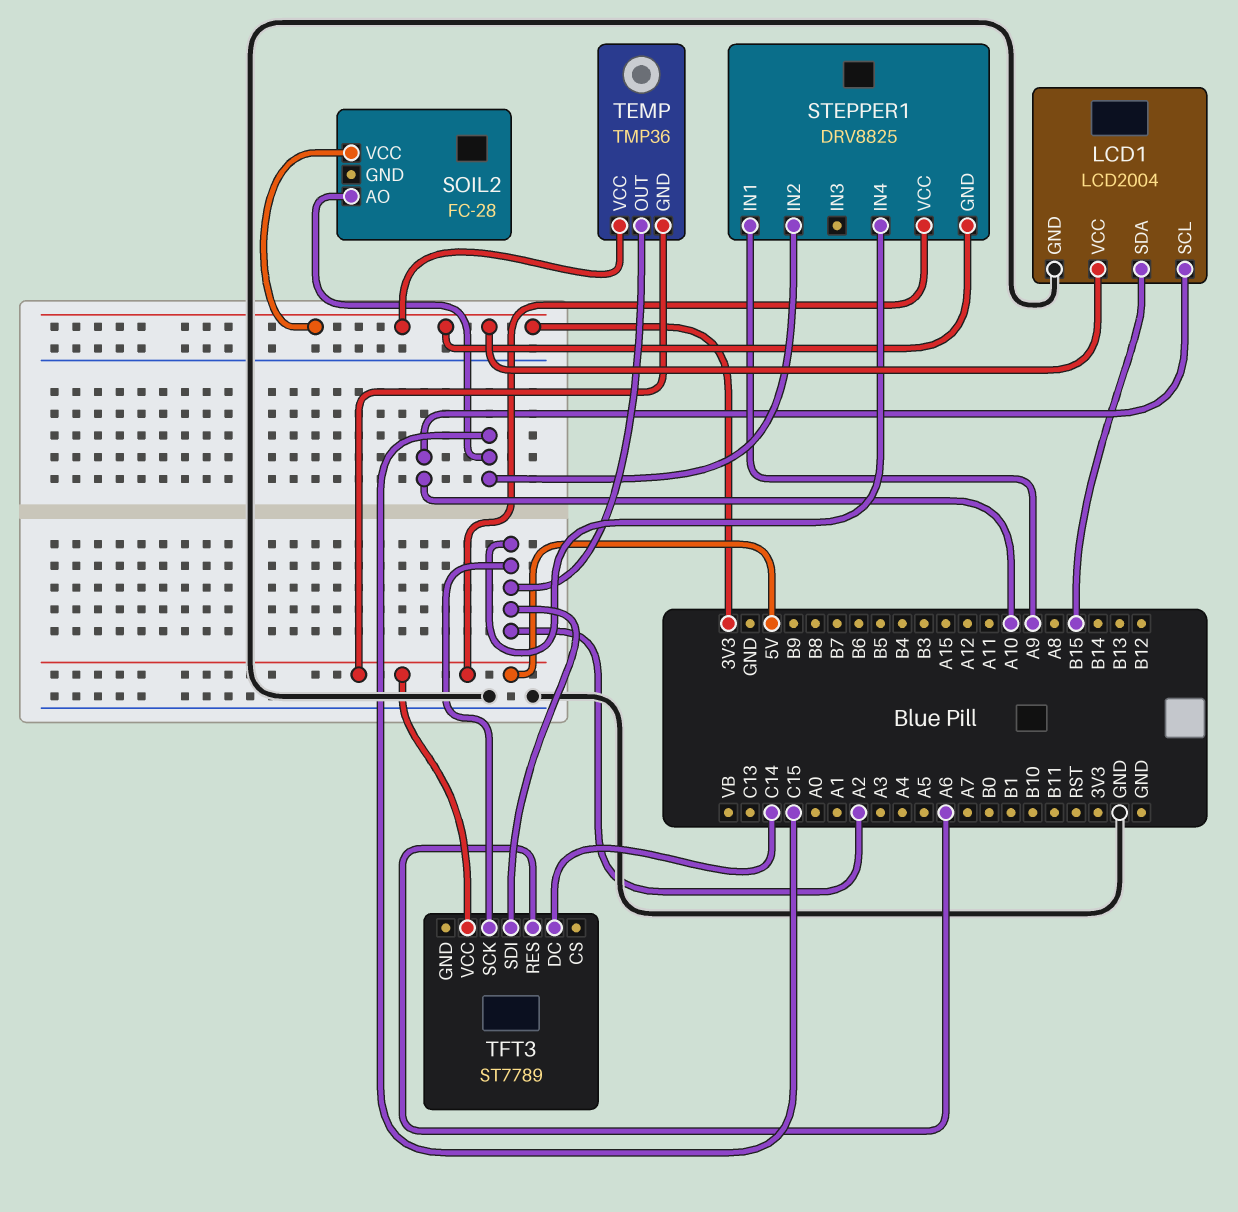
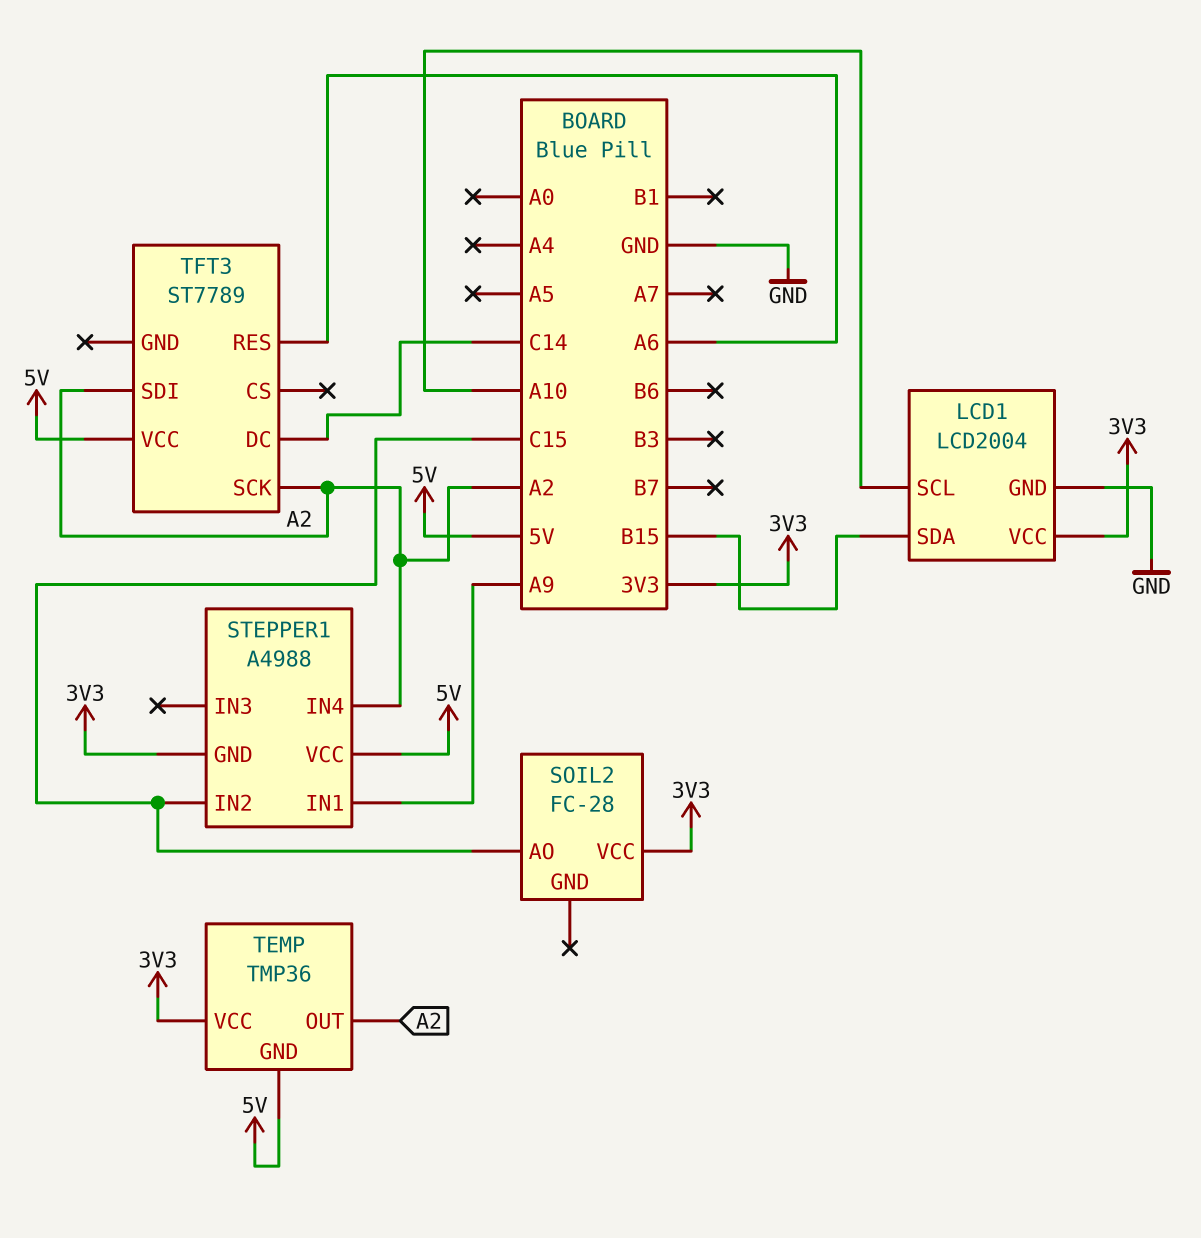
STEPPER1: DRV8825 -> A4988

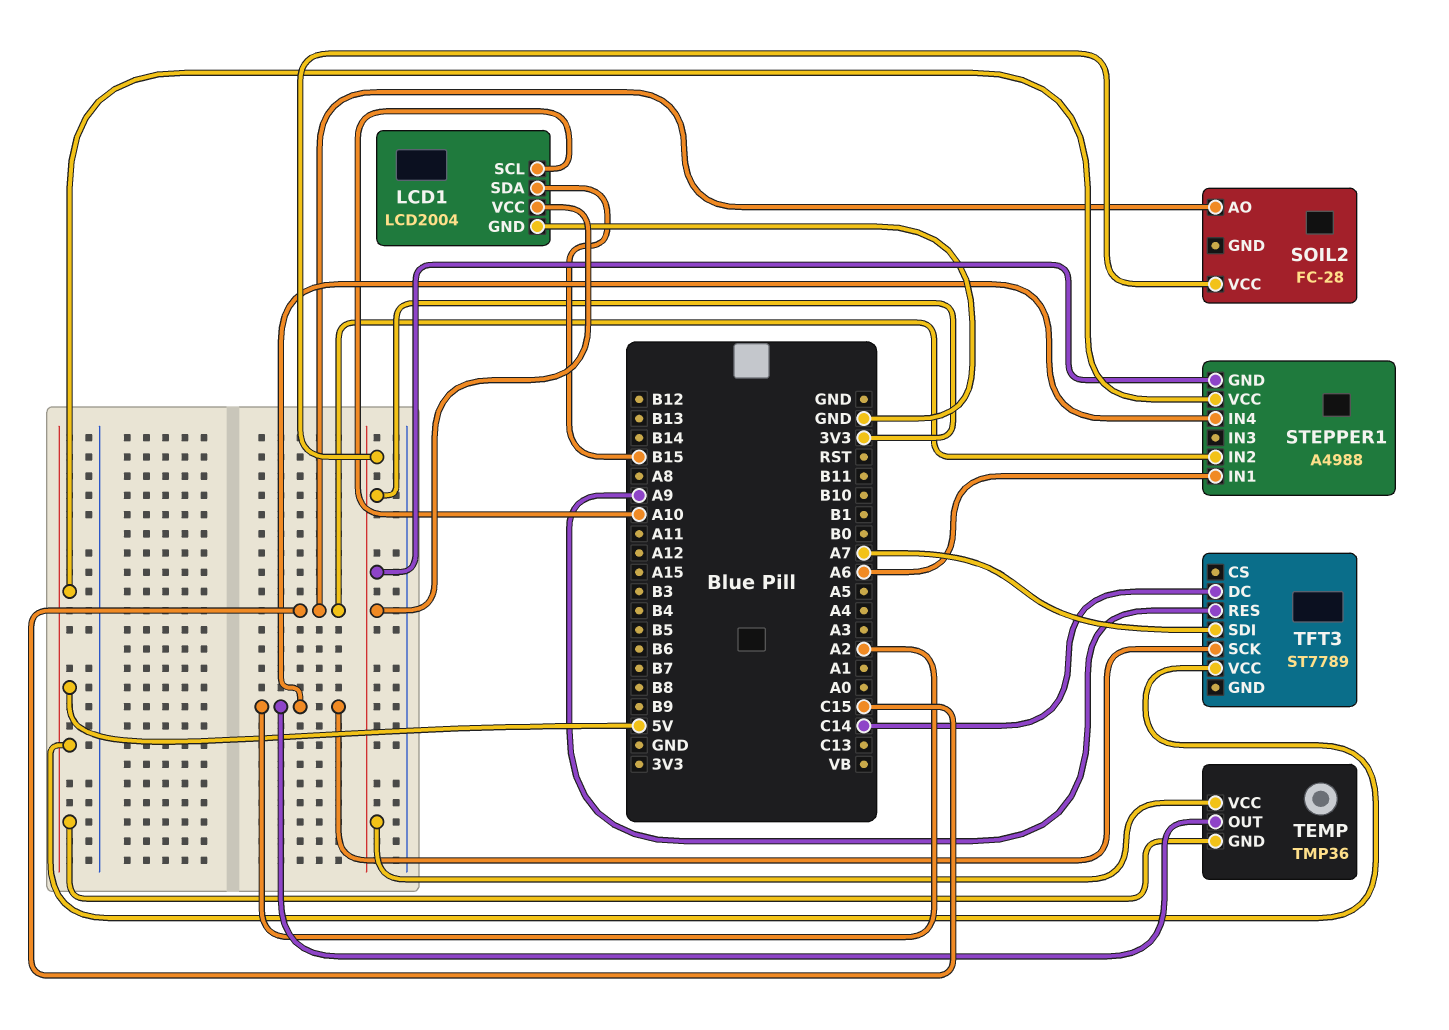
STEPPER1 pin IN1: A9 -> A6
TFT3 pin RES: A6 -> A9
TFT3 pin SDI: A2 -> A7

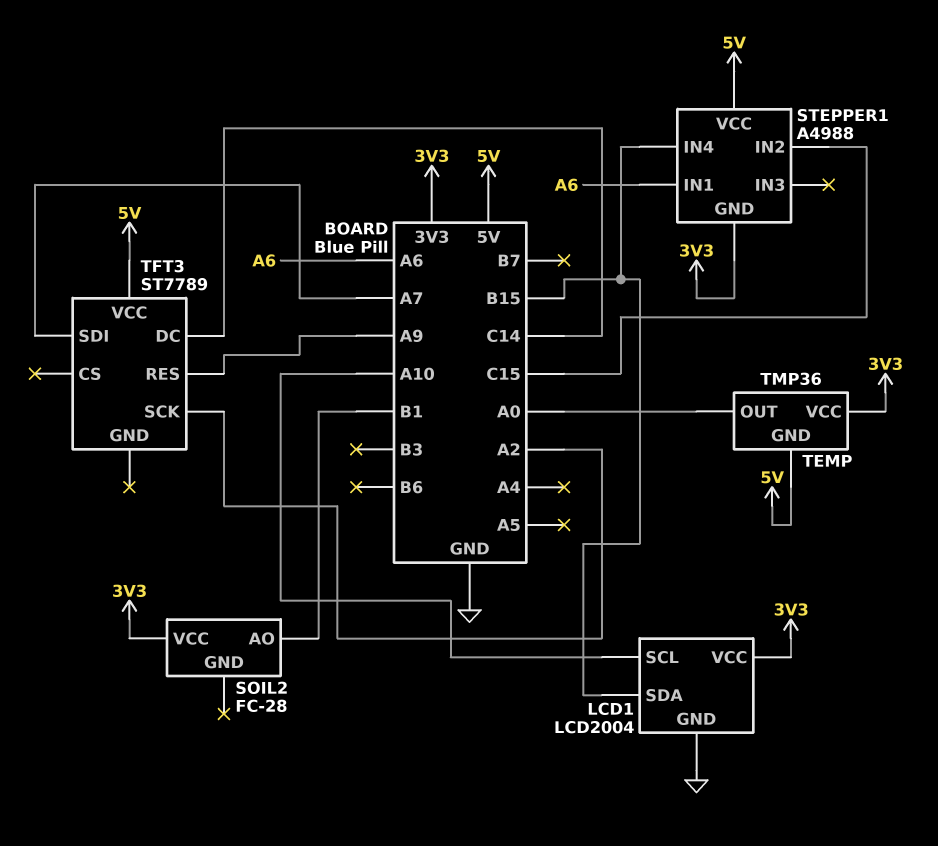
SOIL2 pin AO: C15 -> B1
STEPPER1 pin IN4: A2 -> B15
TEMP pin OUT: A2 -> A0

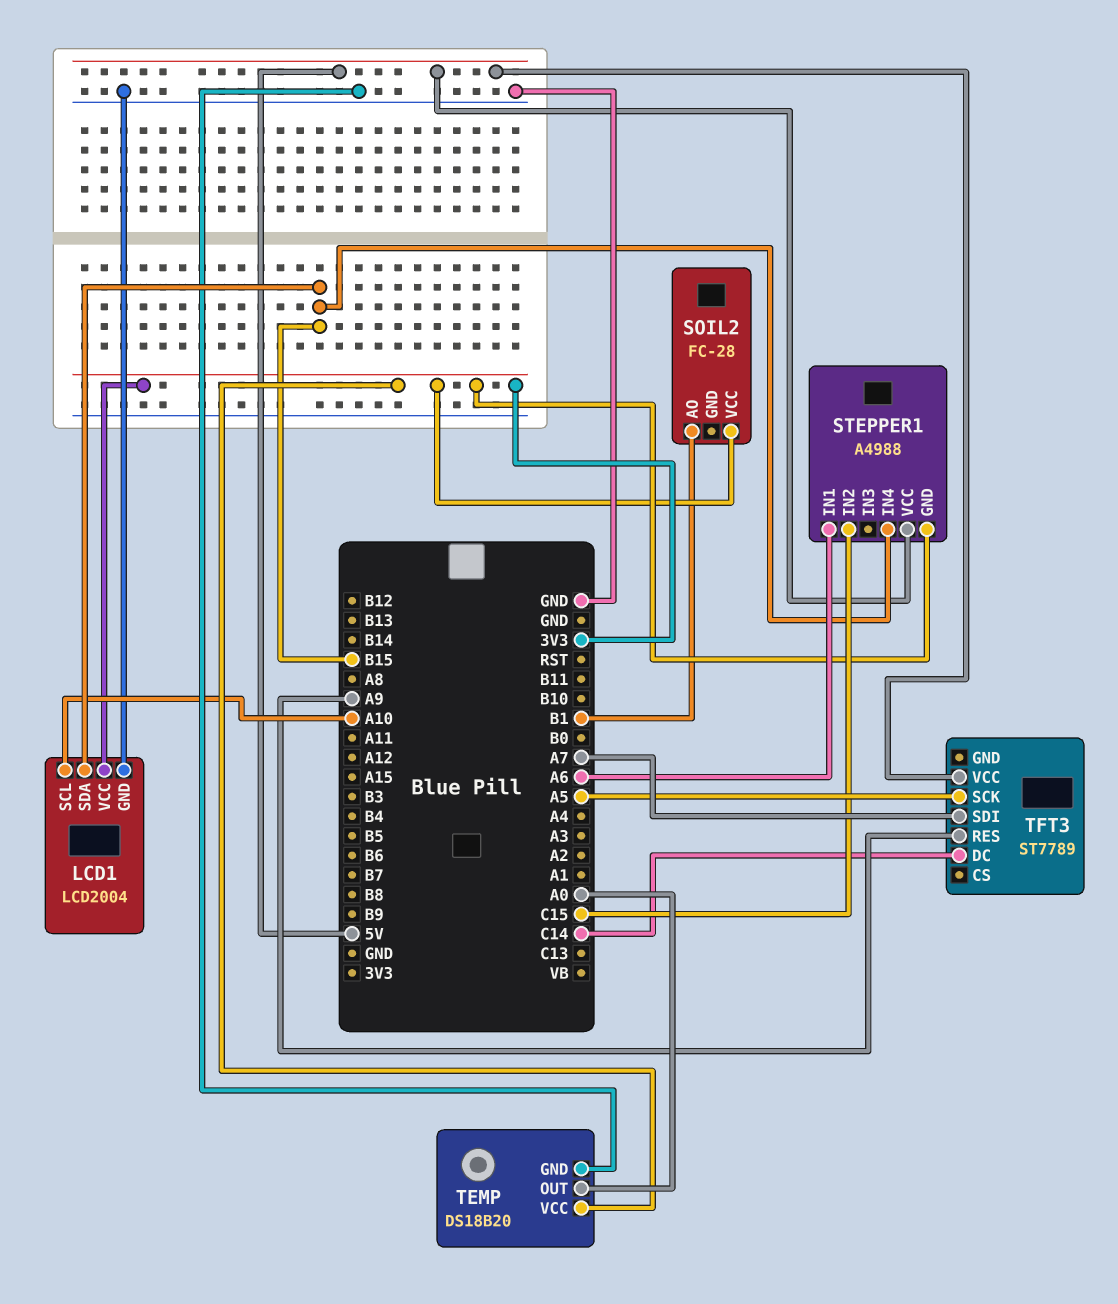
TEMP: TMP36 -> DS18B20
TEMP pin GND: 5V -> GND
TFT3 pin SCK: A2 -> A5

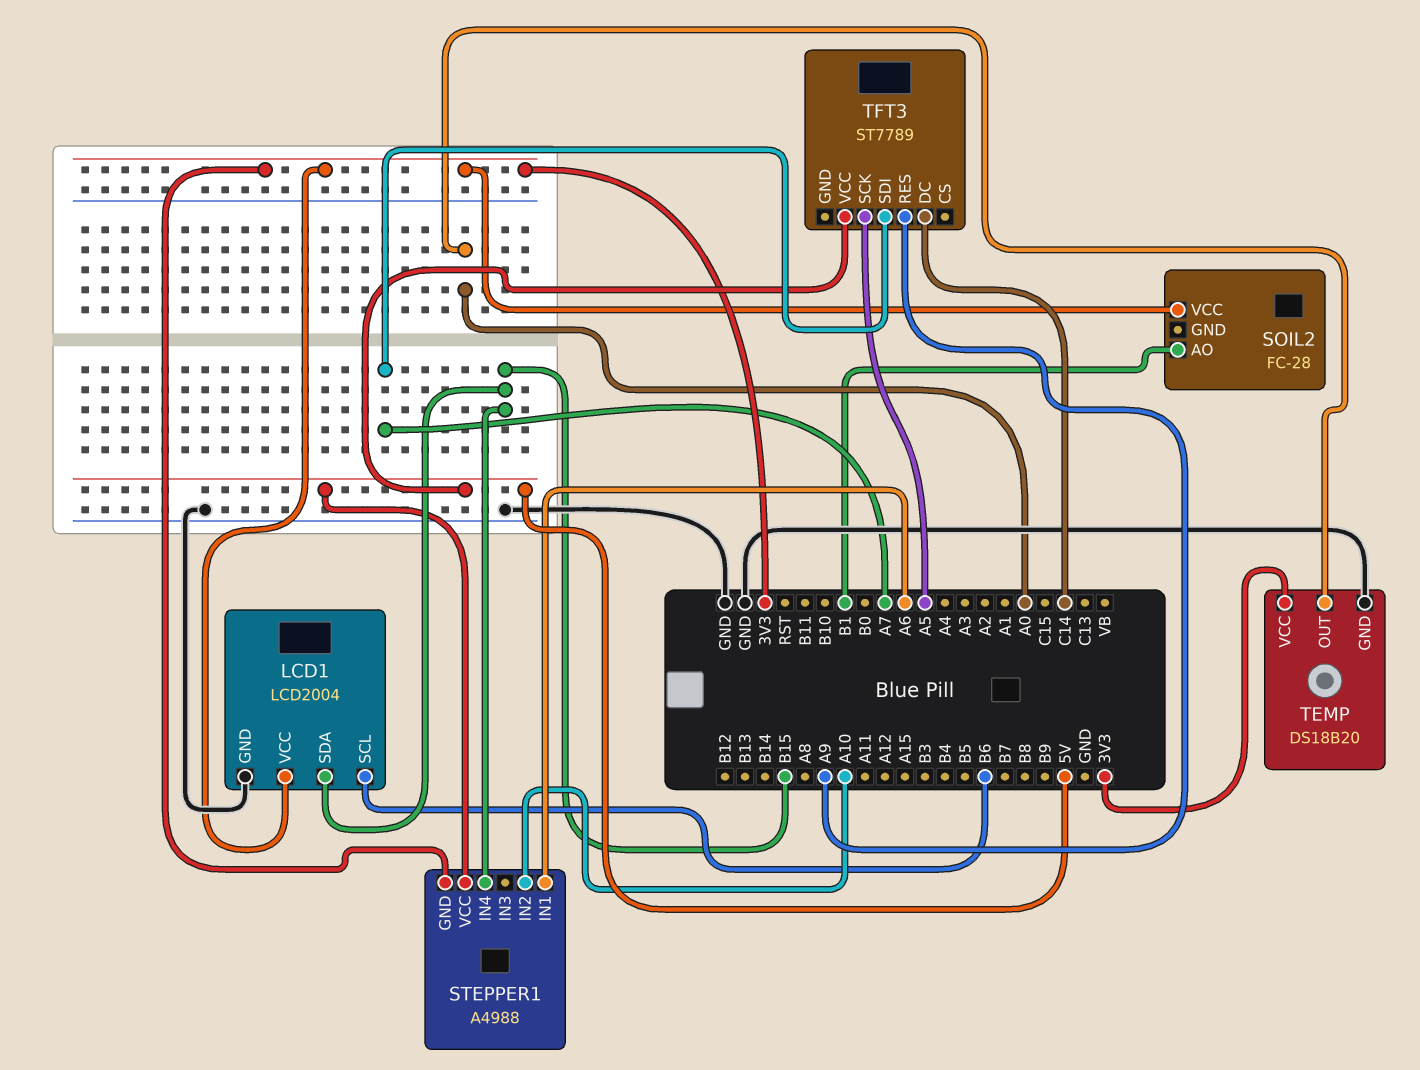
LCD1 pin SCL: A10 -> B6
STEPPER1 pin IN2: C15 -> A10

